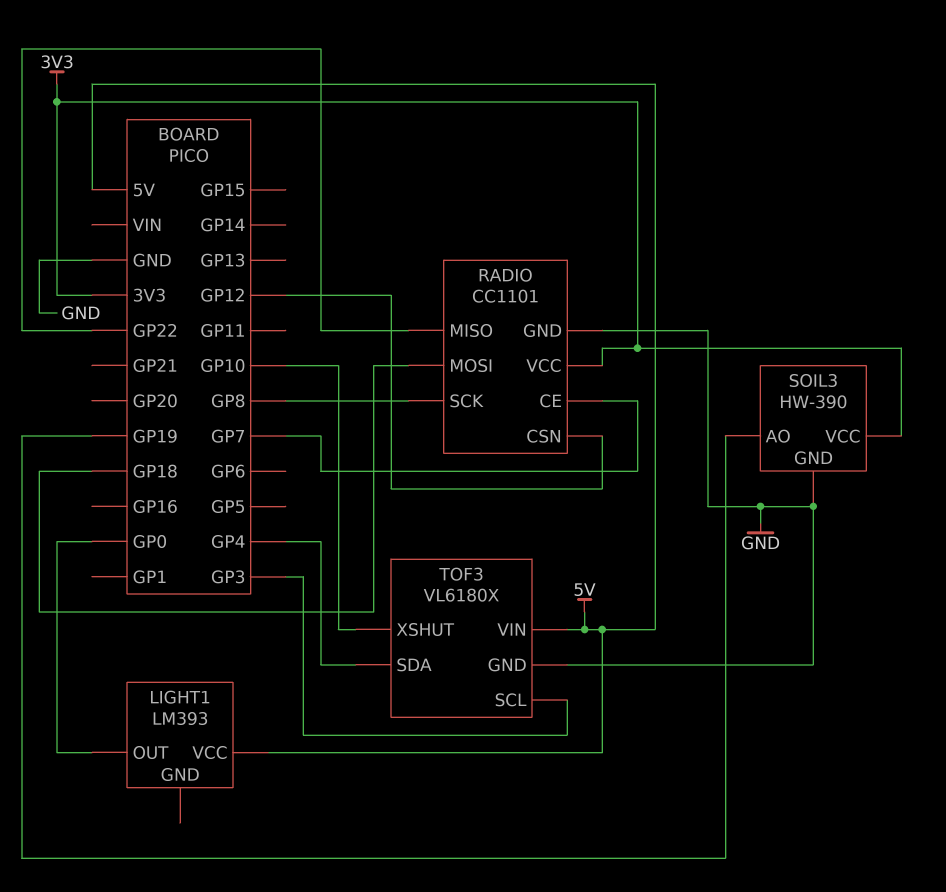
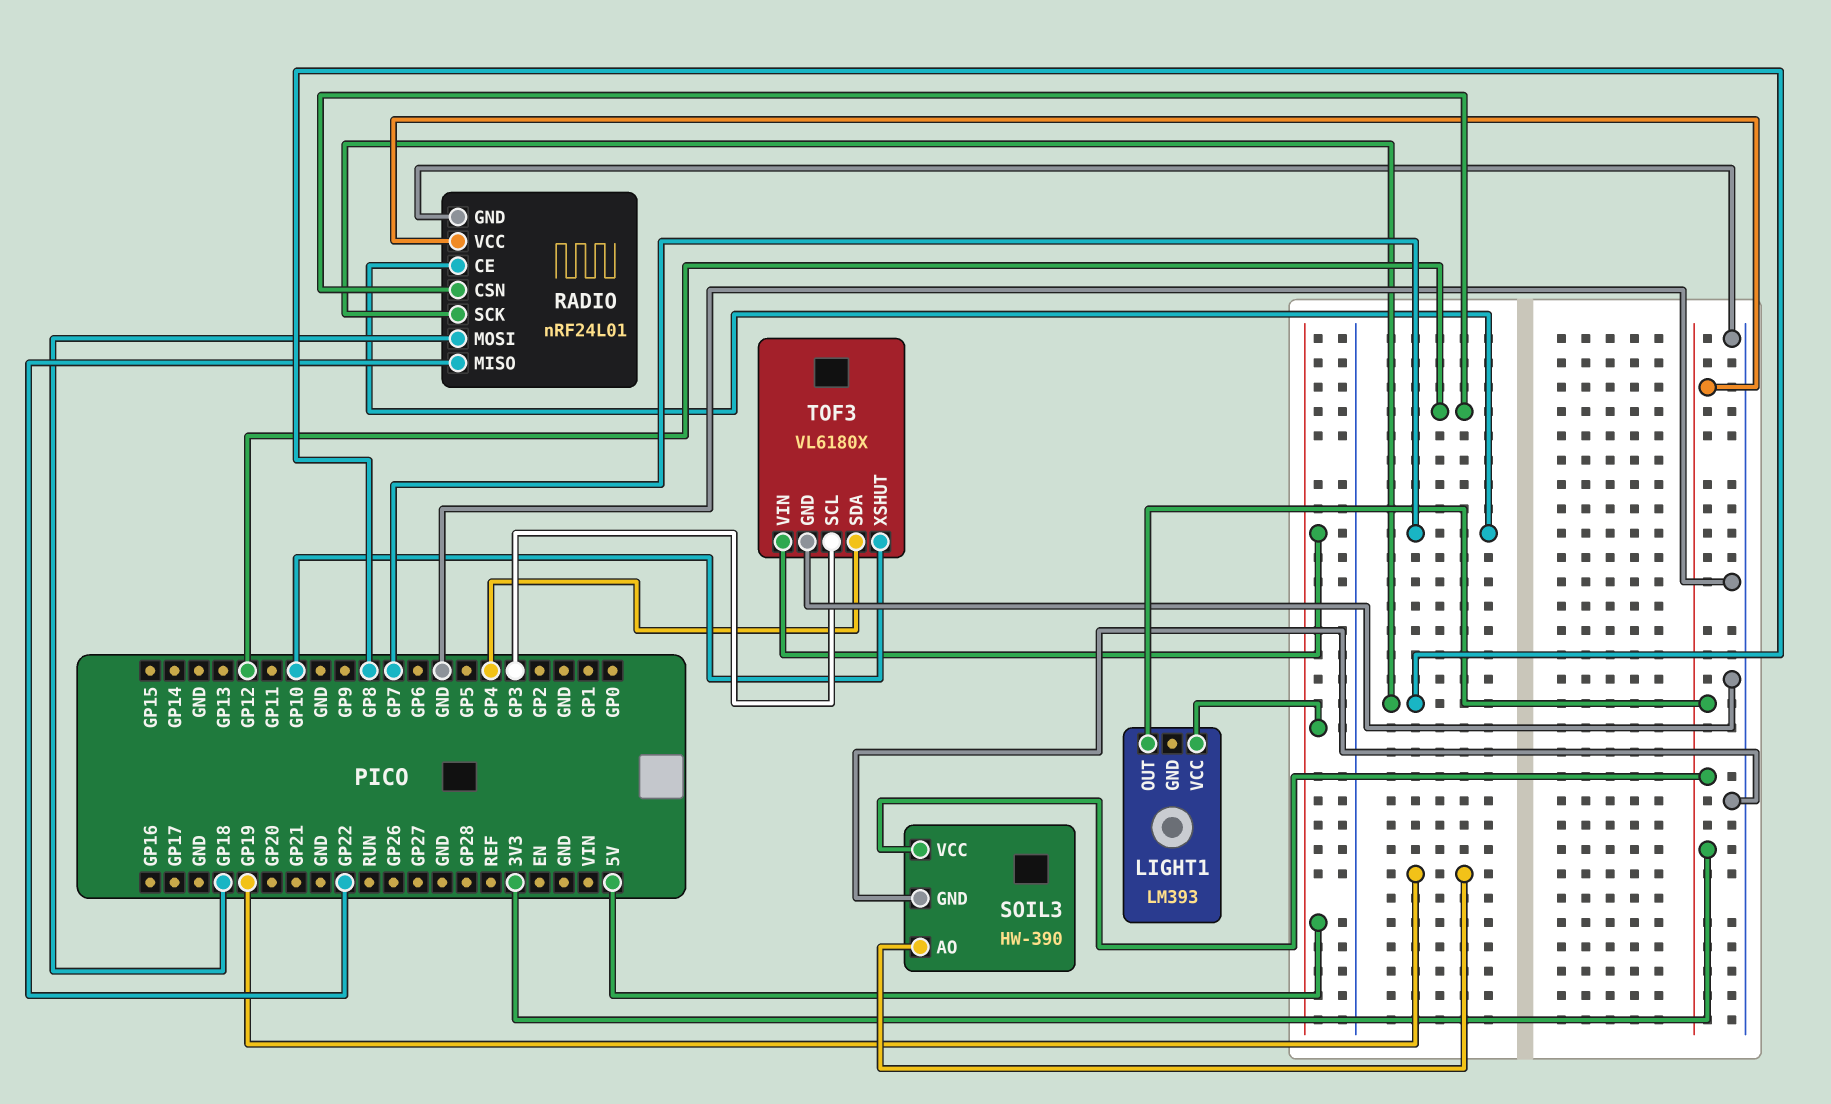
LIGHT1 pin OUT: GP0 -> 3V3
RADIO: CC1101 -> nRF24L01

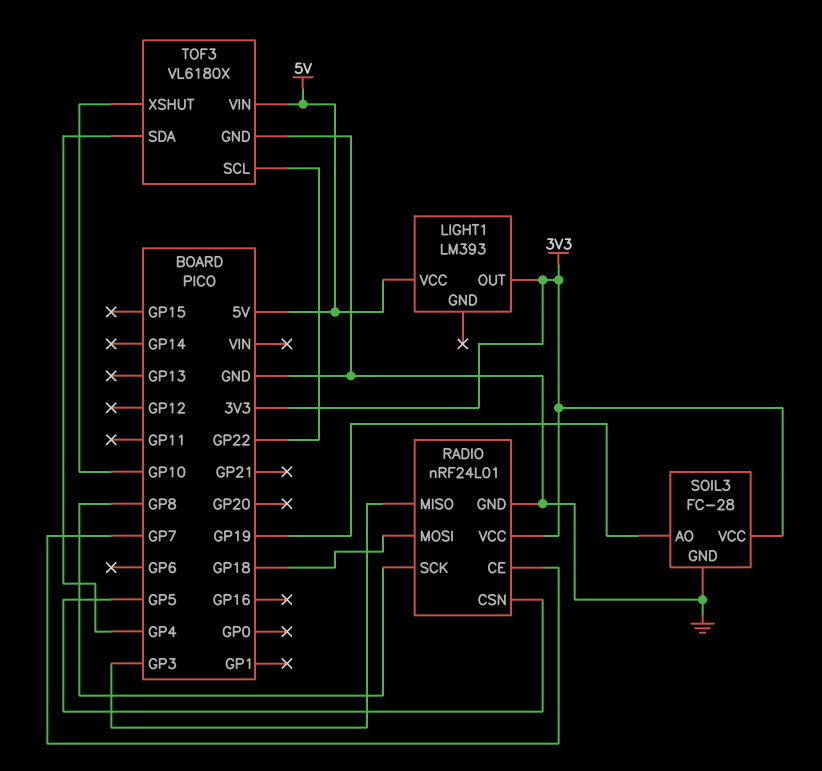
RADIO pin CSN: GP12 -> GP5
RADIO pin MISO: GP22 -> GP3
SOIL3: HW-390 -> FC-28
TOF3 pin SCL: GP3 -> GP22

